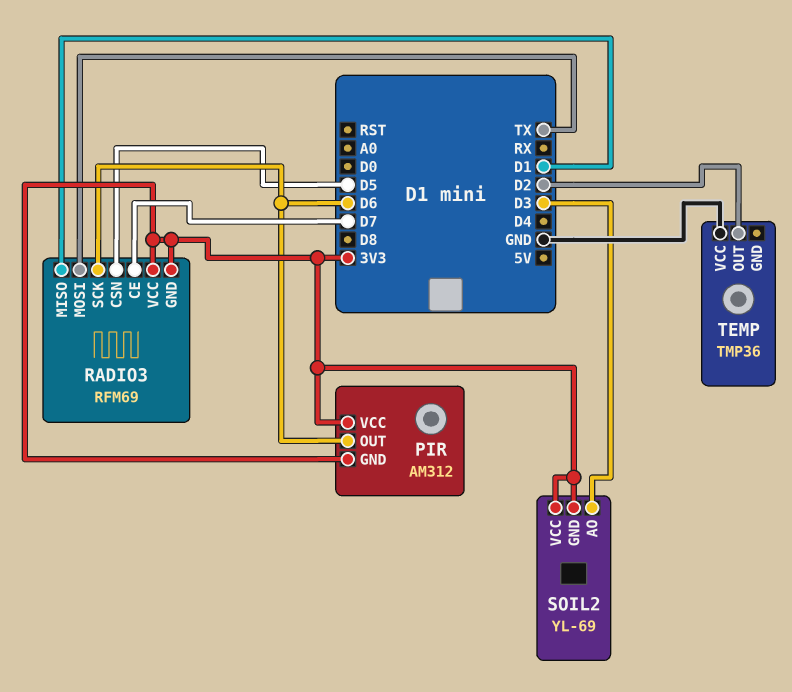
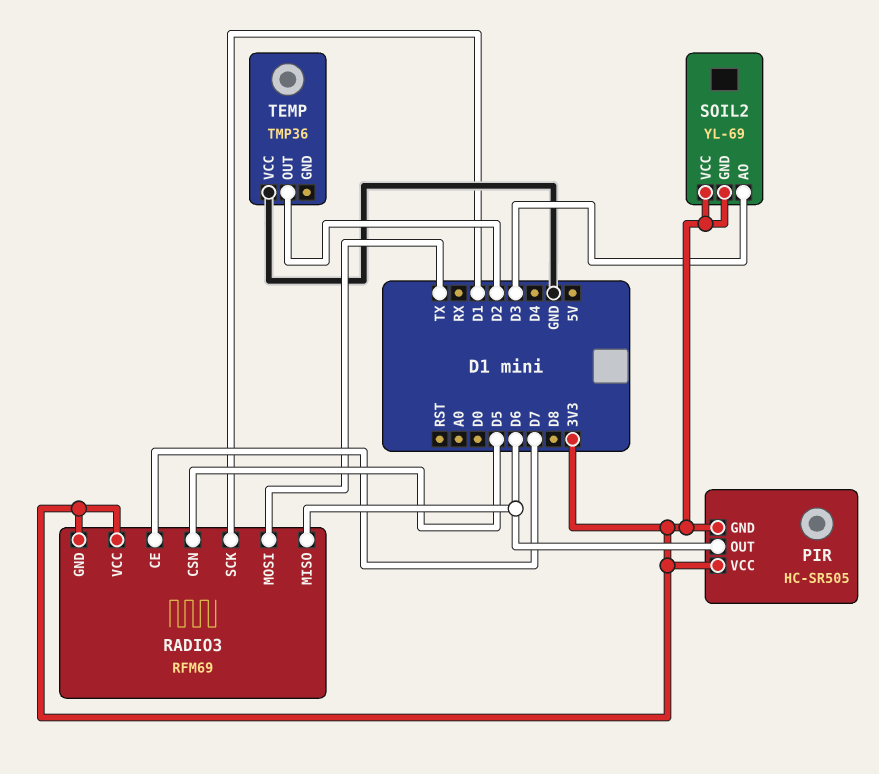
PIR: AM312 -> HC-SR505
RADIO3 pin MISO: D1 -> D6
RADIO3 pin SCK: D6 -> D1

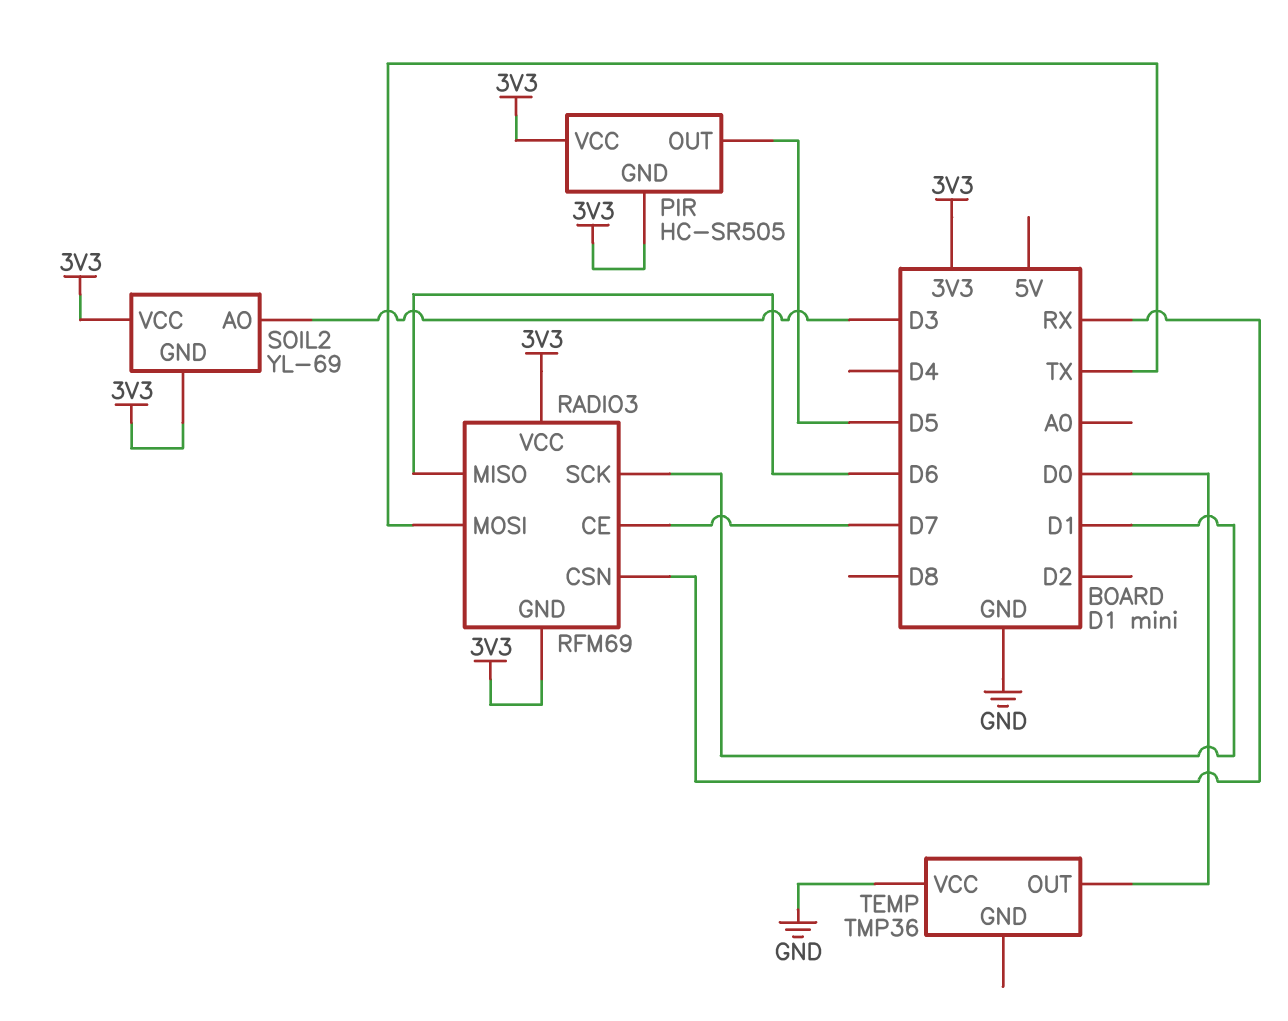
PIR pin OUT: D6 -> D5
RADIO3 pin CSN: D5 -> RX
TEMP pin OUT: D2 -> D0

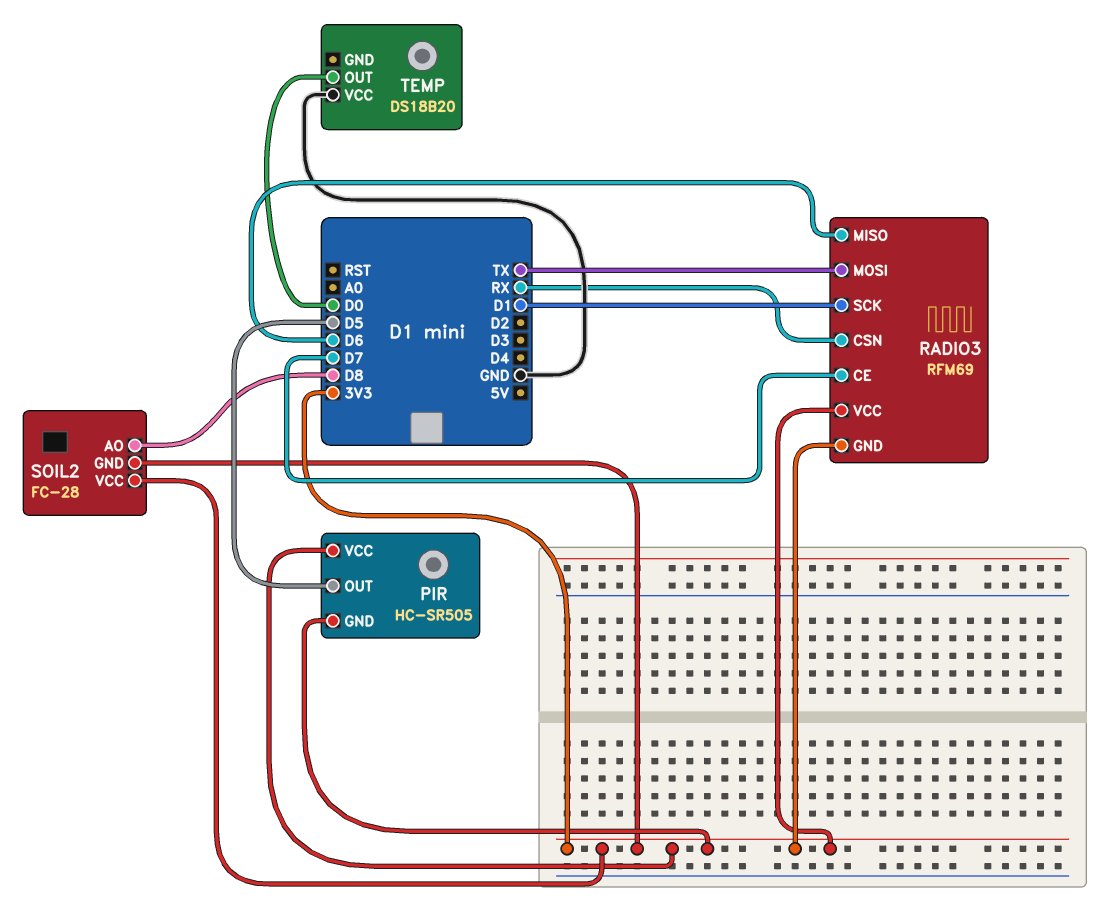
SOIL2: YL-69 -> FC-28
SOIL2 pin AO: D3 -> D8
TEMP: TMP36 -> DS18B20

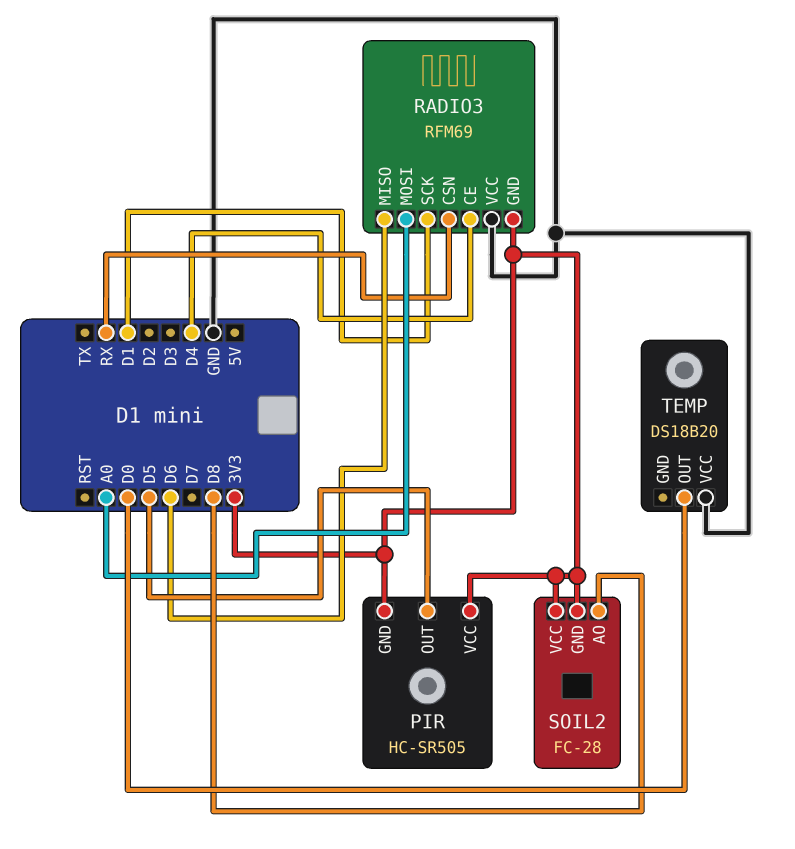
RADIO3 pin CE: D7 -> D4
RADIO3 pin MOSI: TX -> A0
RADIO3 pin VCC: 3V3 -> GND

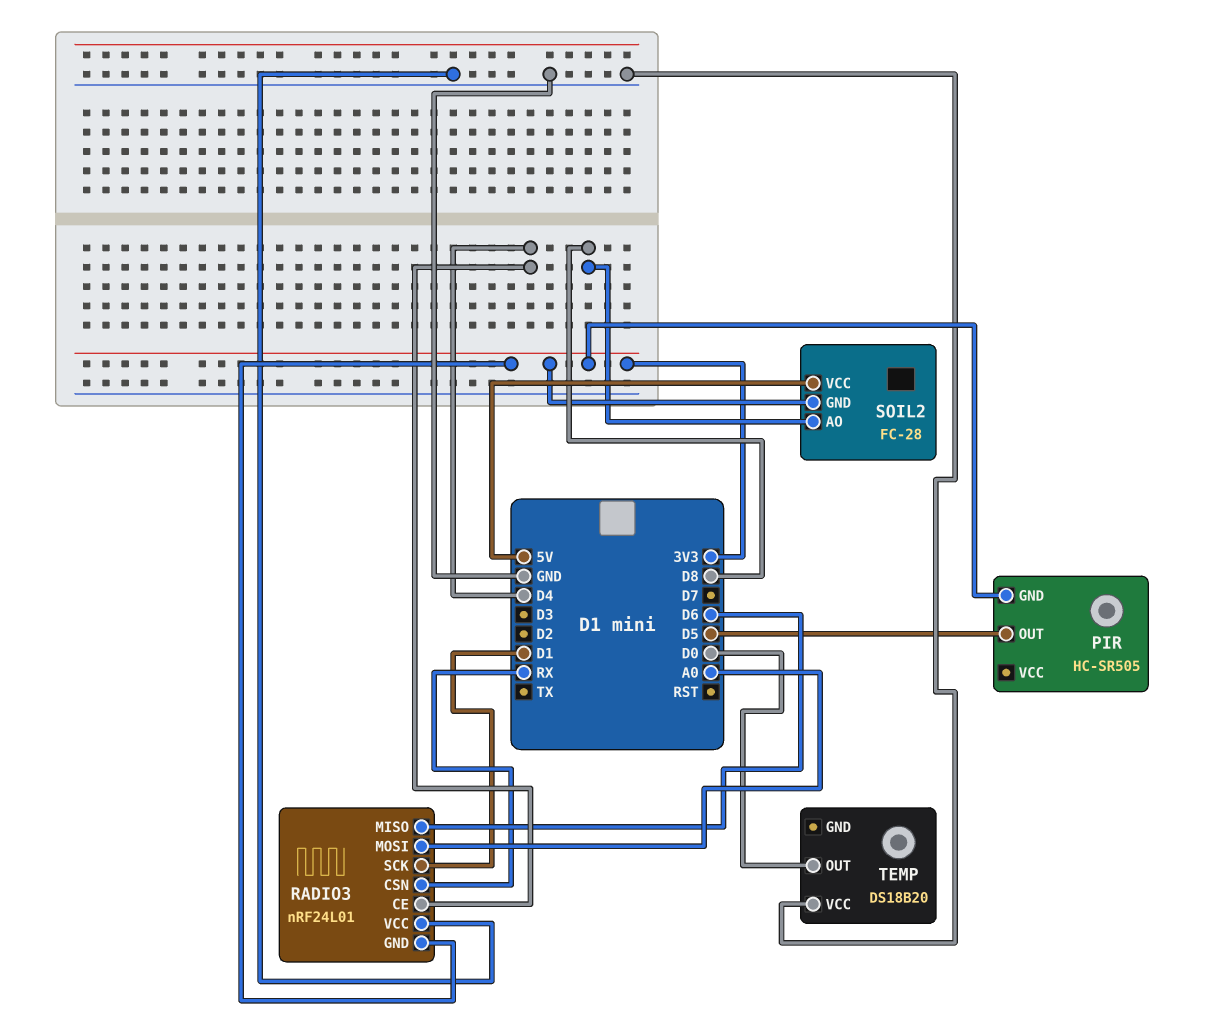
PIR pin VCC: 3V3 -> none
RADIO3: RFM69 -> nRF24L01
SOIL2 pin VCC: 3V3 -> 5V

